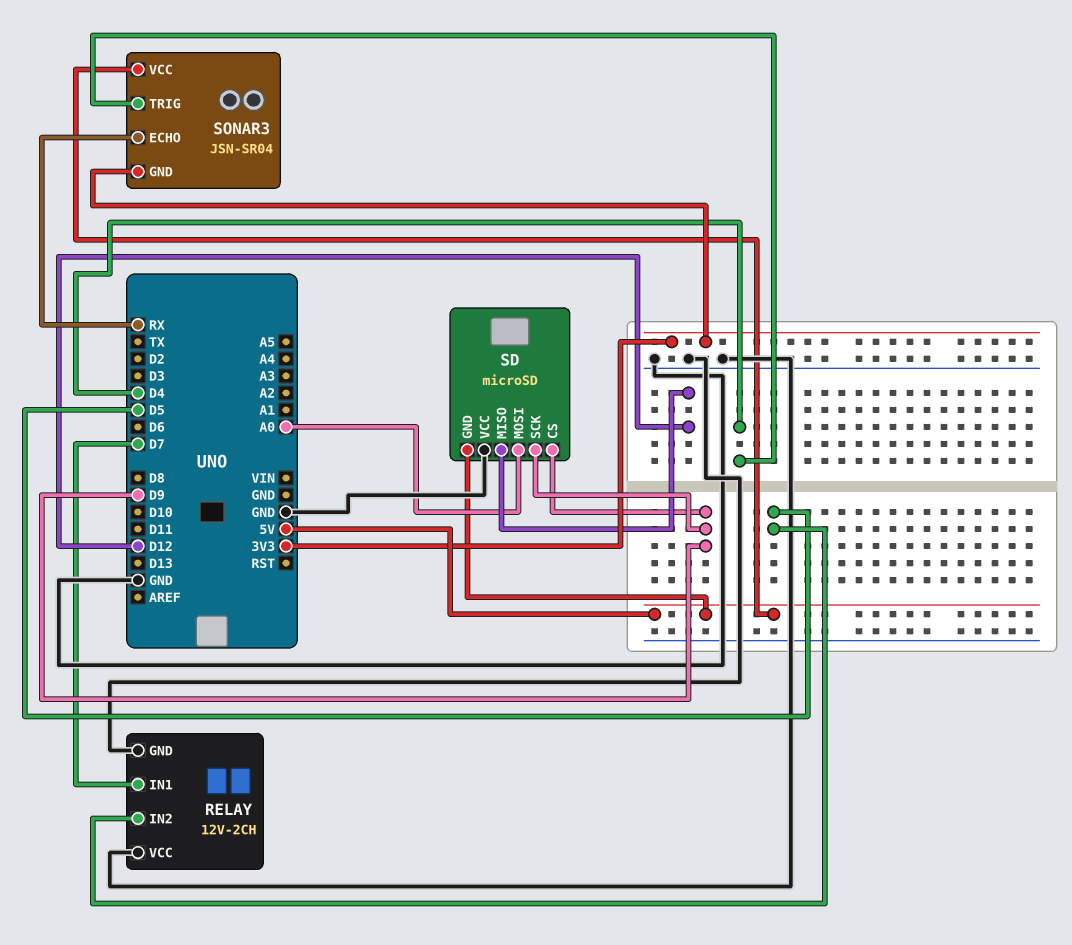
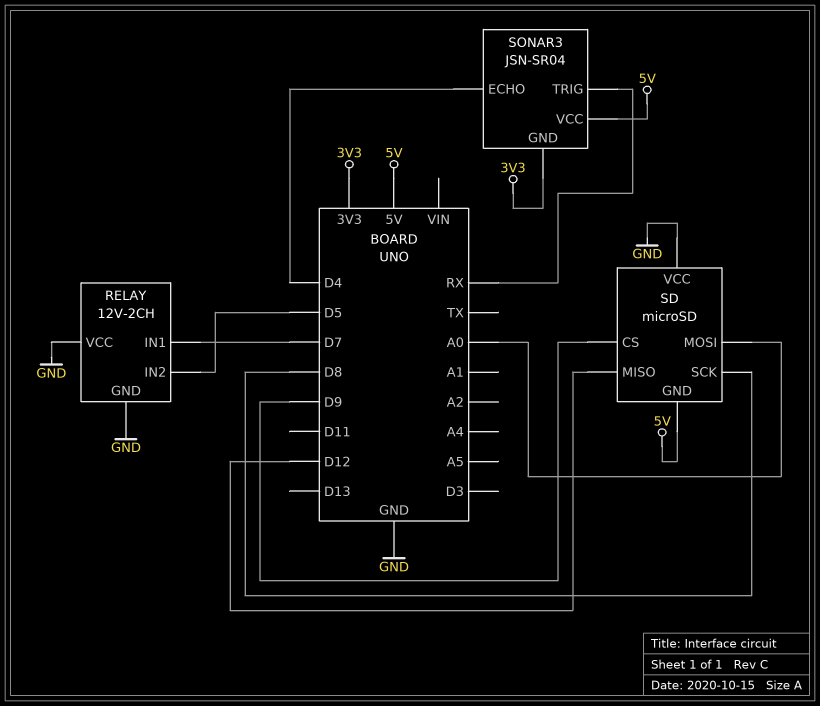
SD pin SCK: D9 -> D8
SONAR3 pin ECHO: RX -> D4
SONAR3 pin TRIG: D4 -> RX

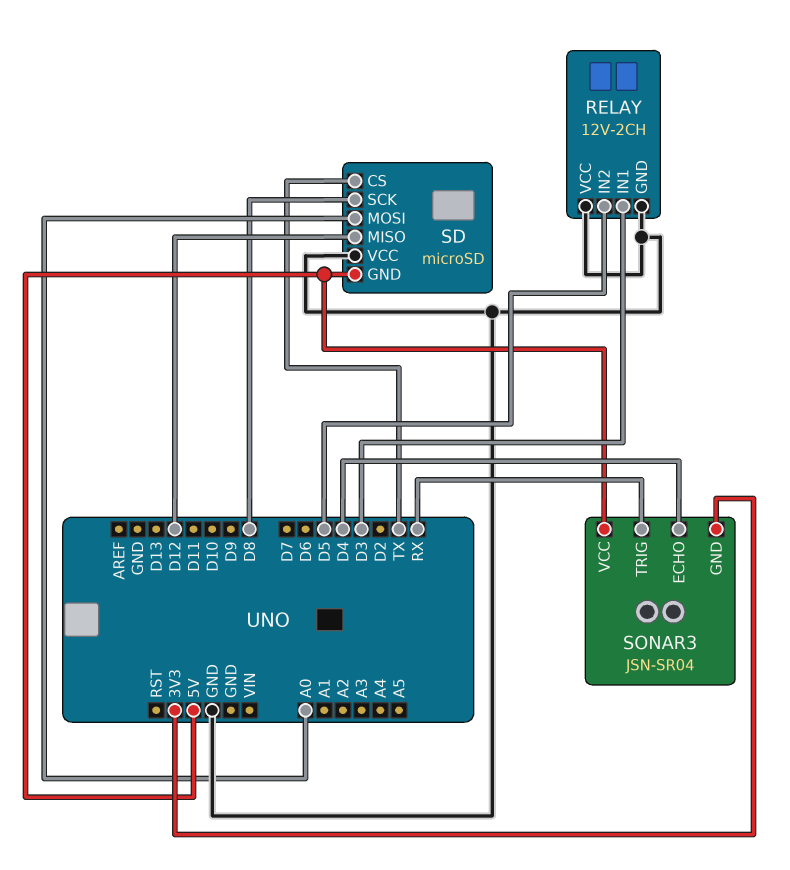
RELAY pin IN1: D7 -> D3
SD pin CS: D9 -> TX

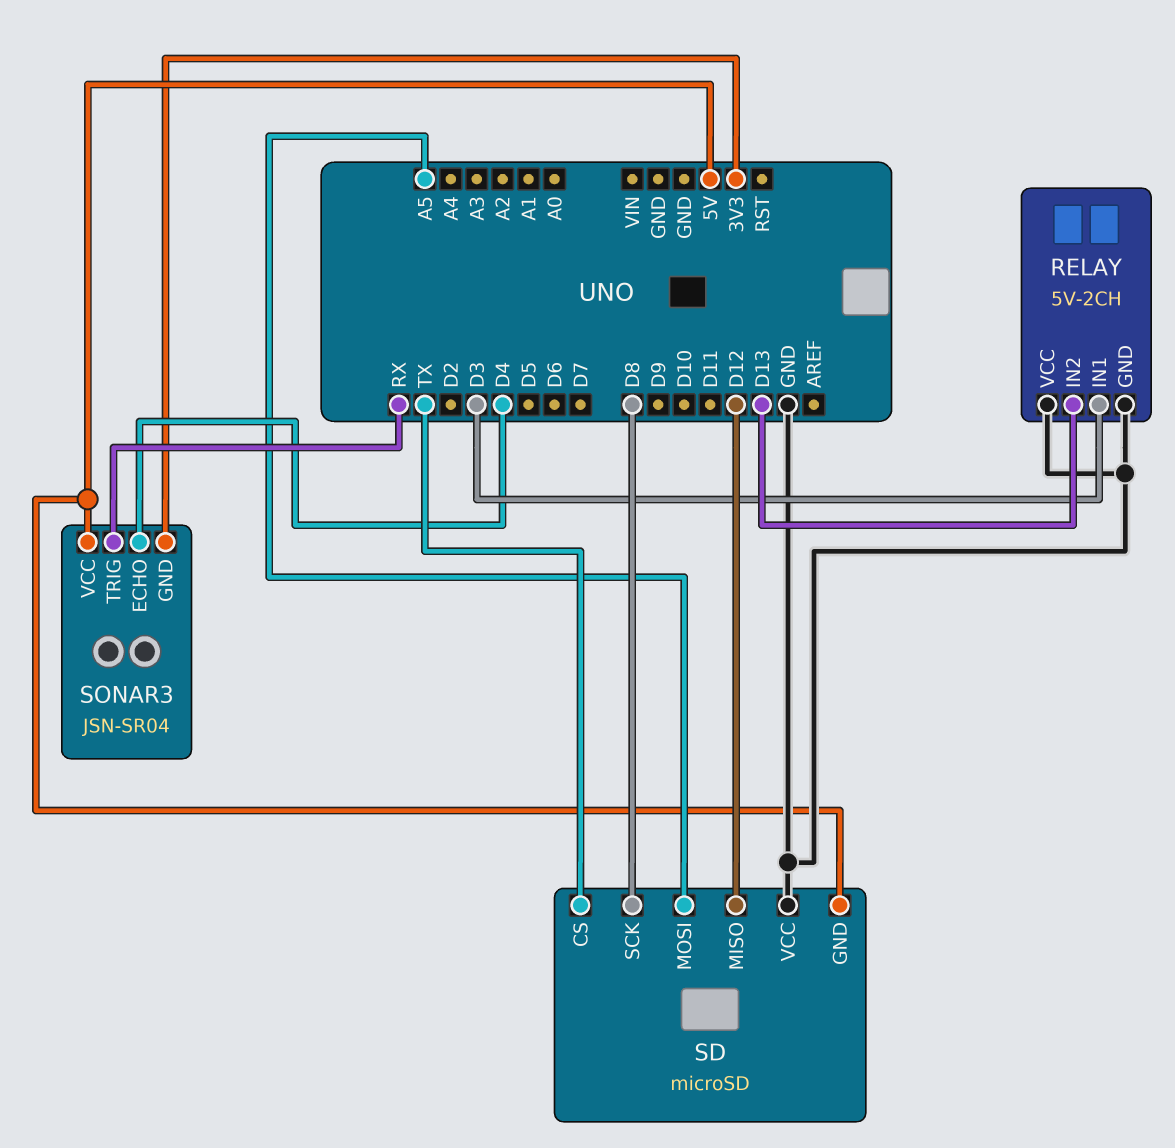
RELAY: 12V-2CH -> 5V-2CH
RELAY pin IN2: D5 -> D13
SD pin MOSI: A0 -> A5

